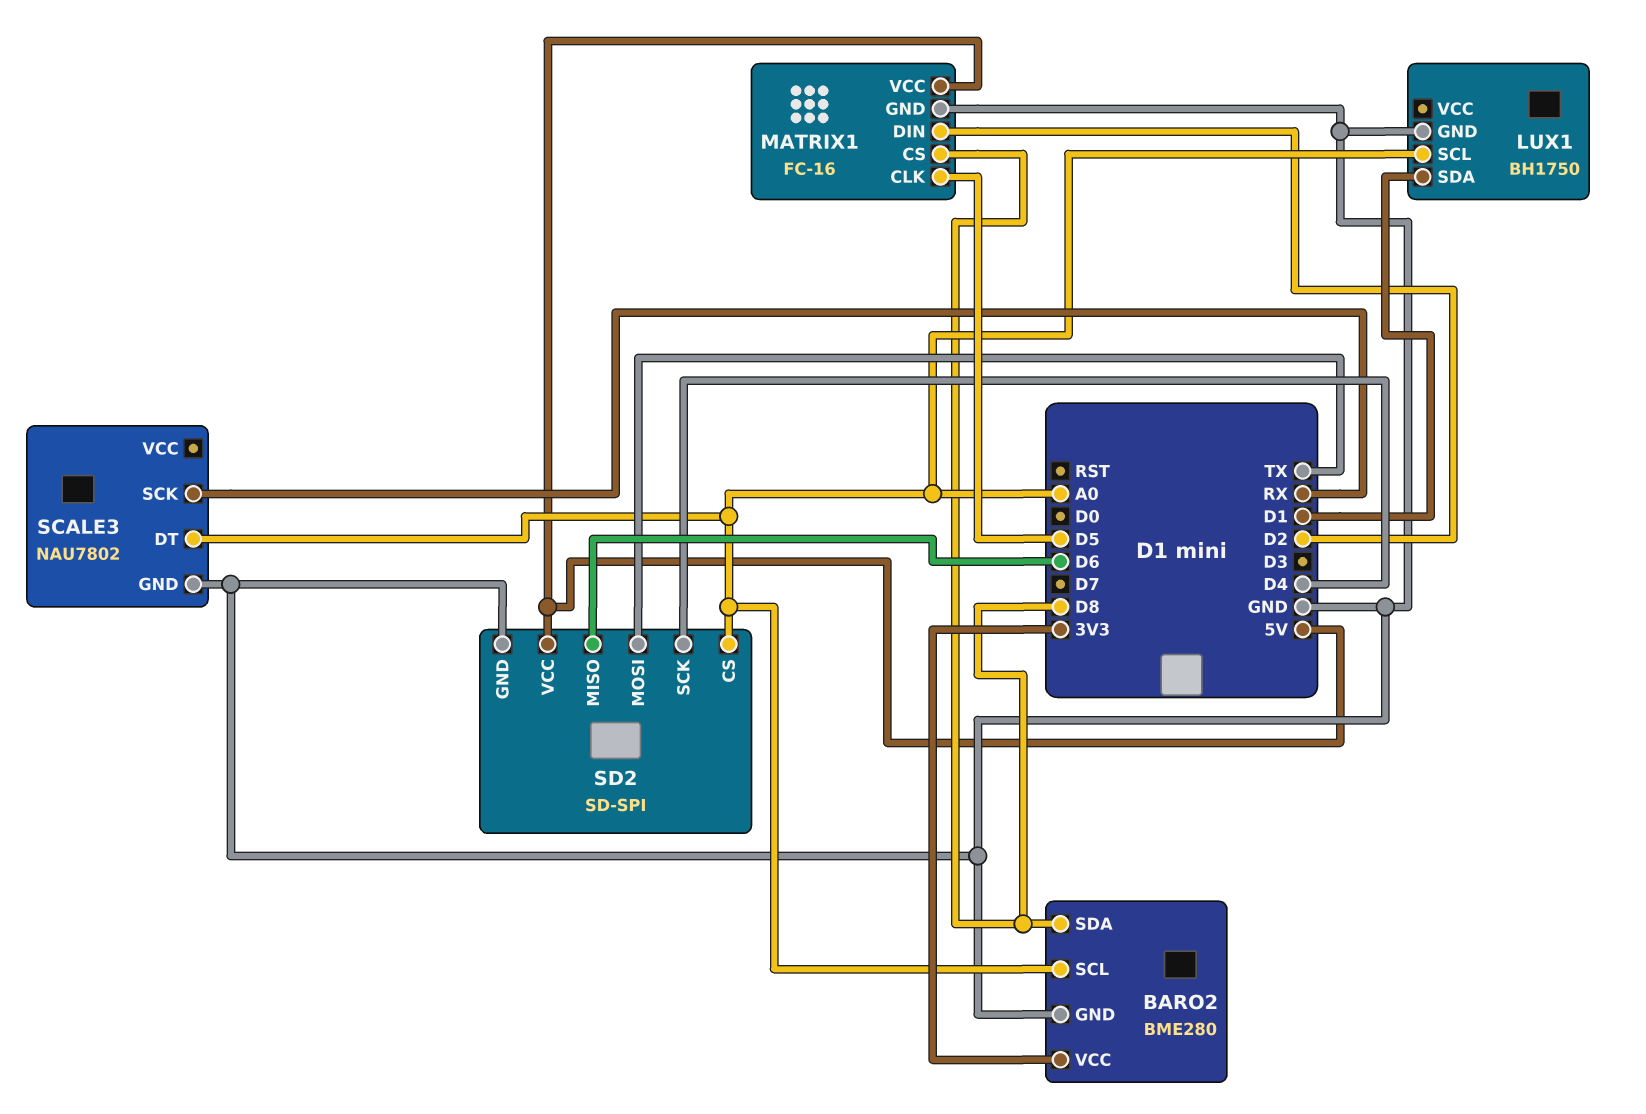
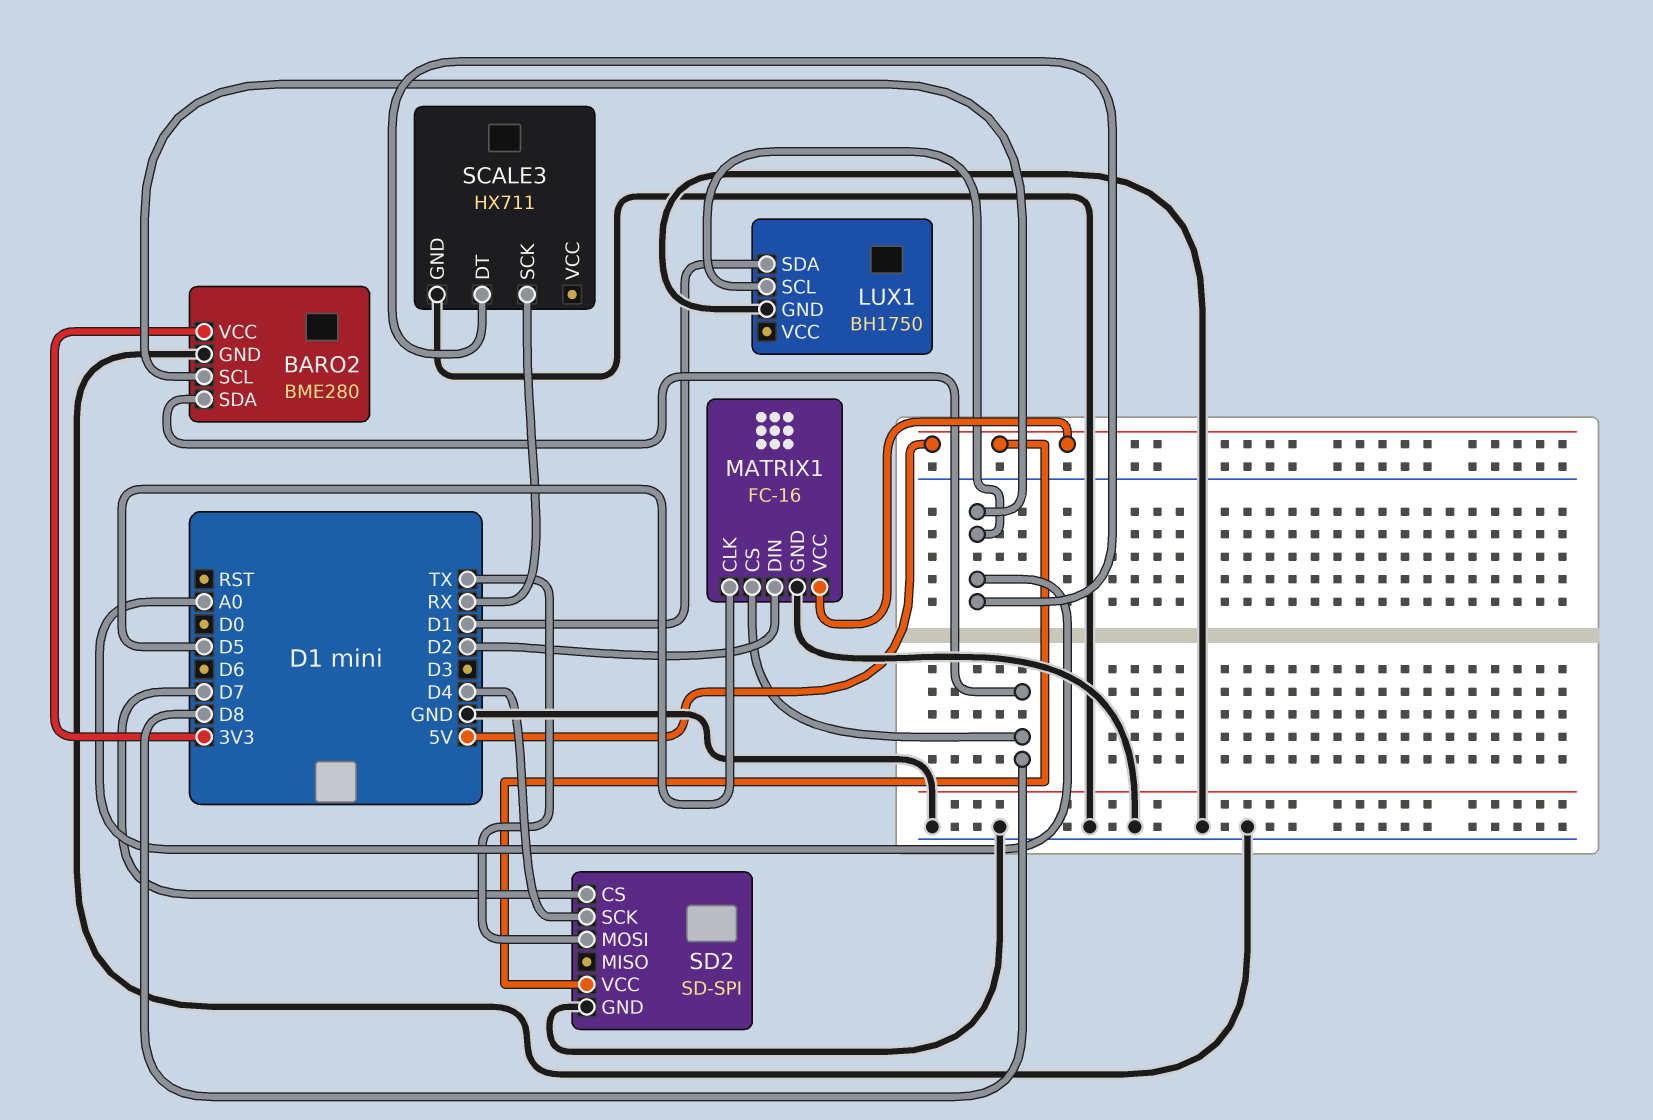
SCALE3: NAU7802 -> HX711
SD2 pin CS: A0 -> D7
SD2 pin MISO: D6 -> none

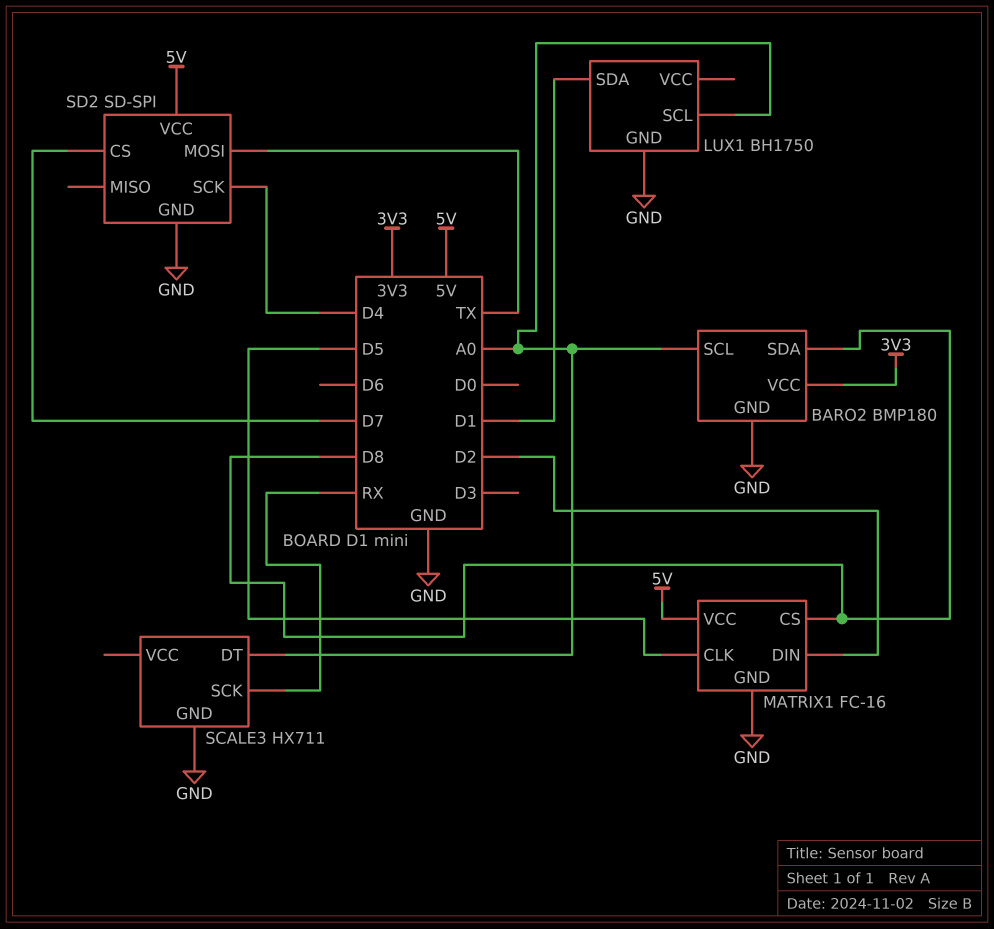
BARO2: BME280 -> BMP180

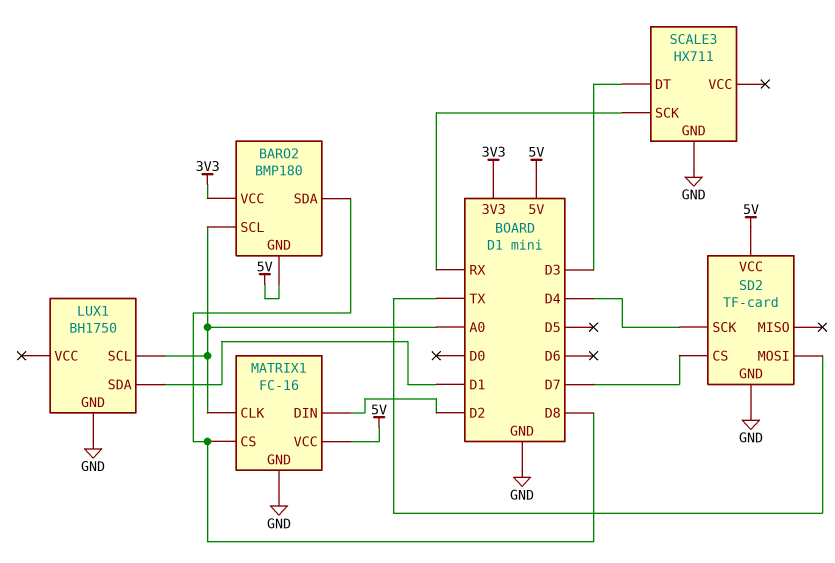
BARO2 pin GND: GND -> 5V
MATRIX1 pin CLK: D5 -> A0
SCALE3 pin DT: A0 -> D3
SD2: SD-SPI -> TF-card

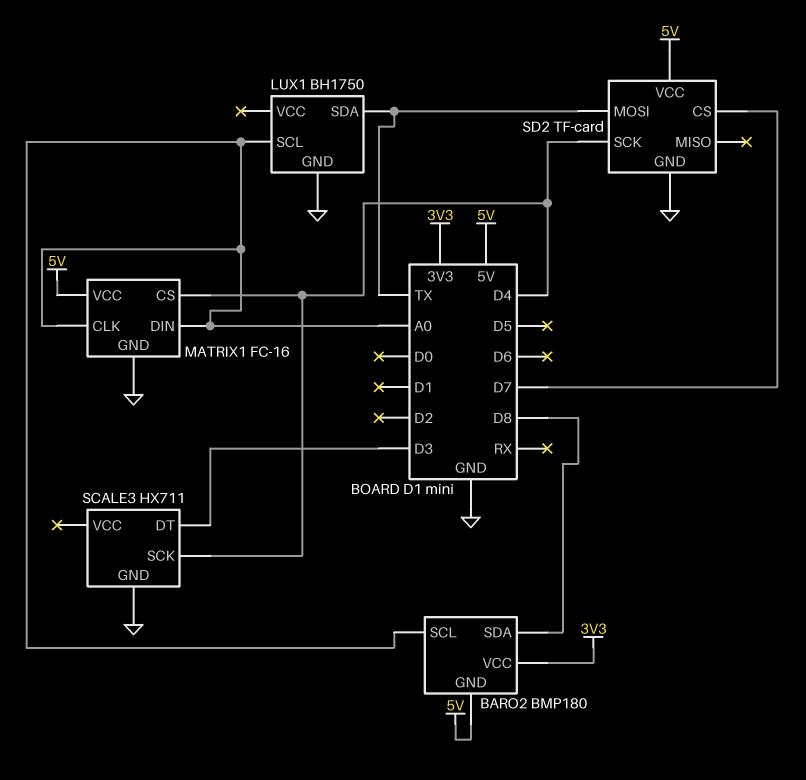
LUX1 pin SDA: D1 -> TX
MATRIX1 pin CS: D8 -> D4
MATRIX1 pin DIN: D2 -> A0
SCALE3 pin SCK: RX -> D4

